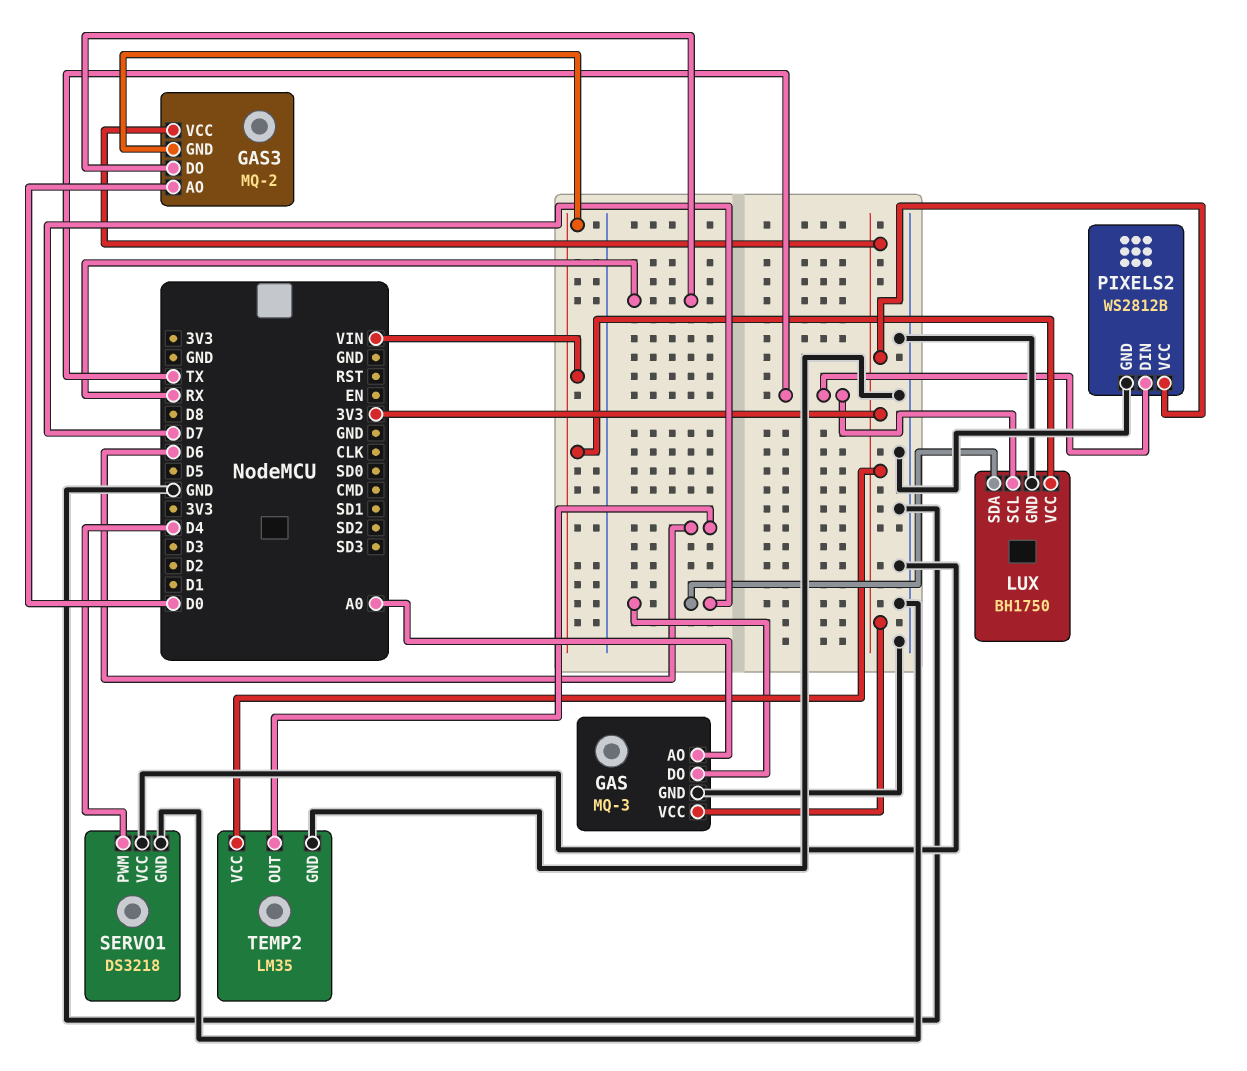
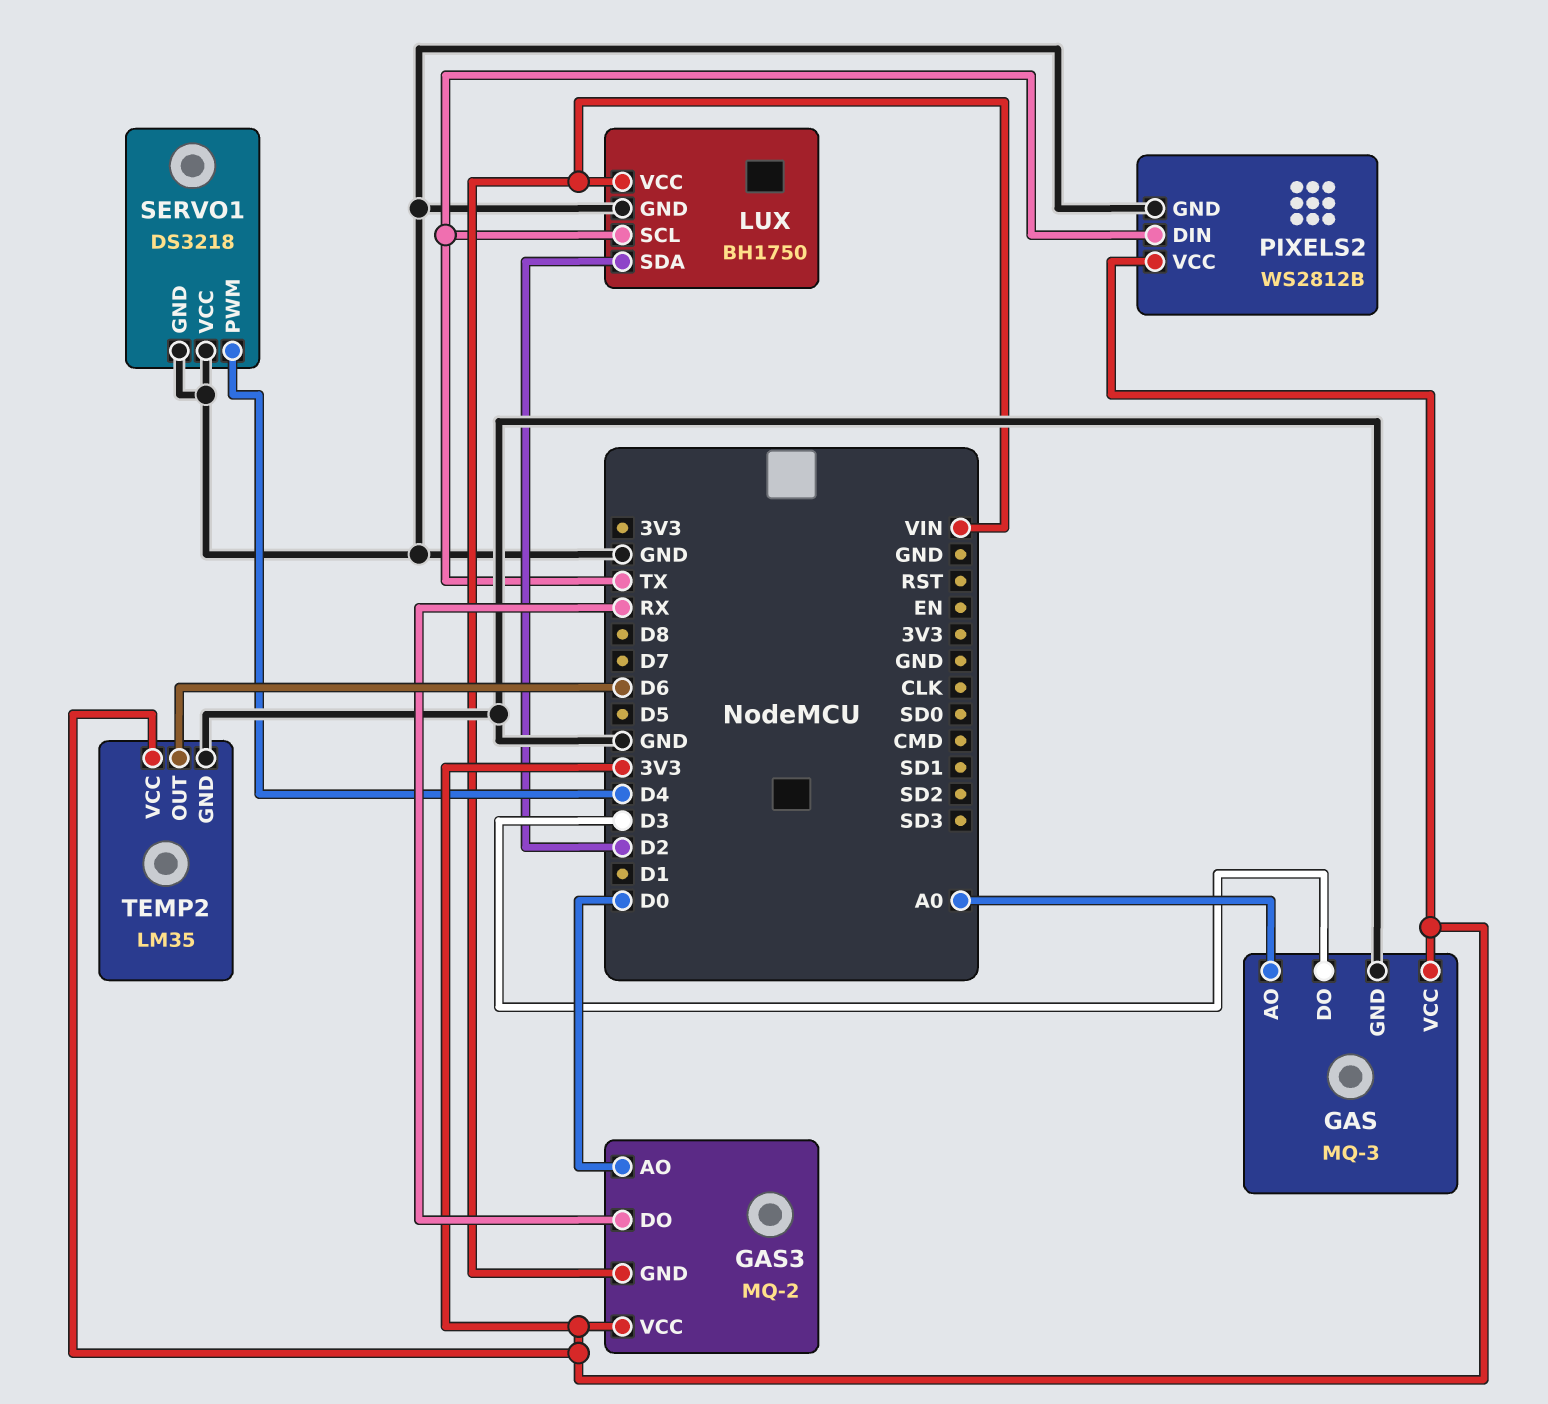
GAS pin DO: D7 -> D3
LUX pin SDA: D7 -> D2

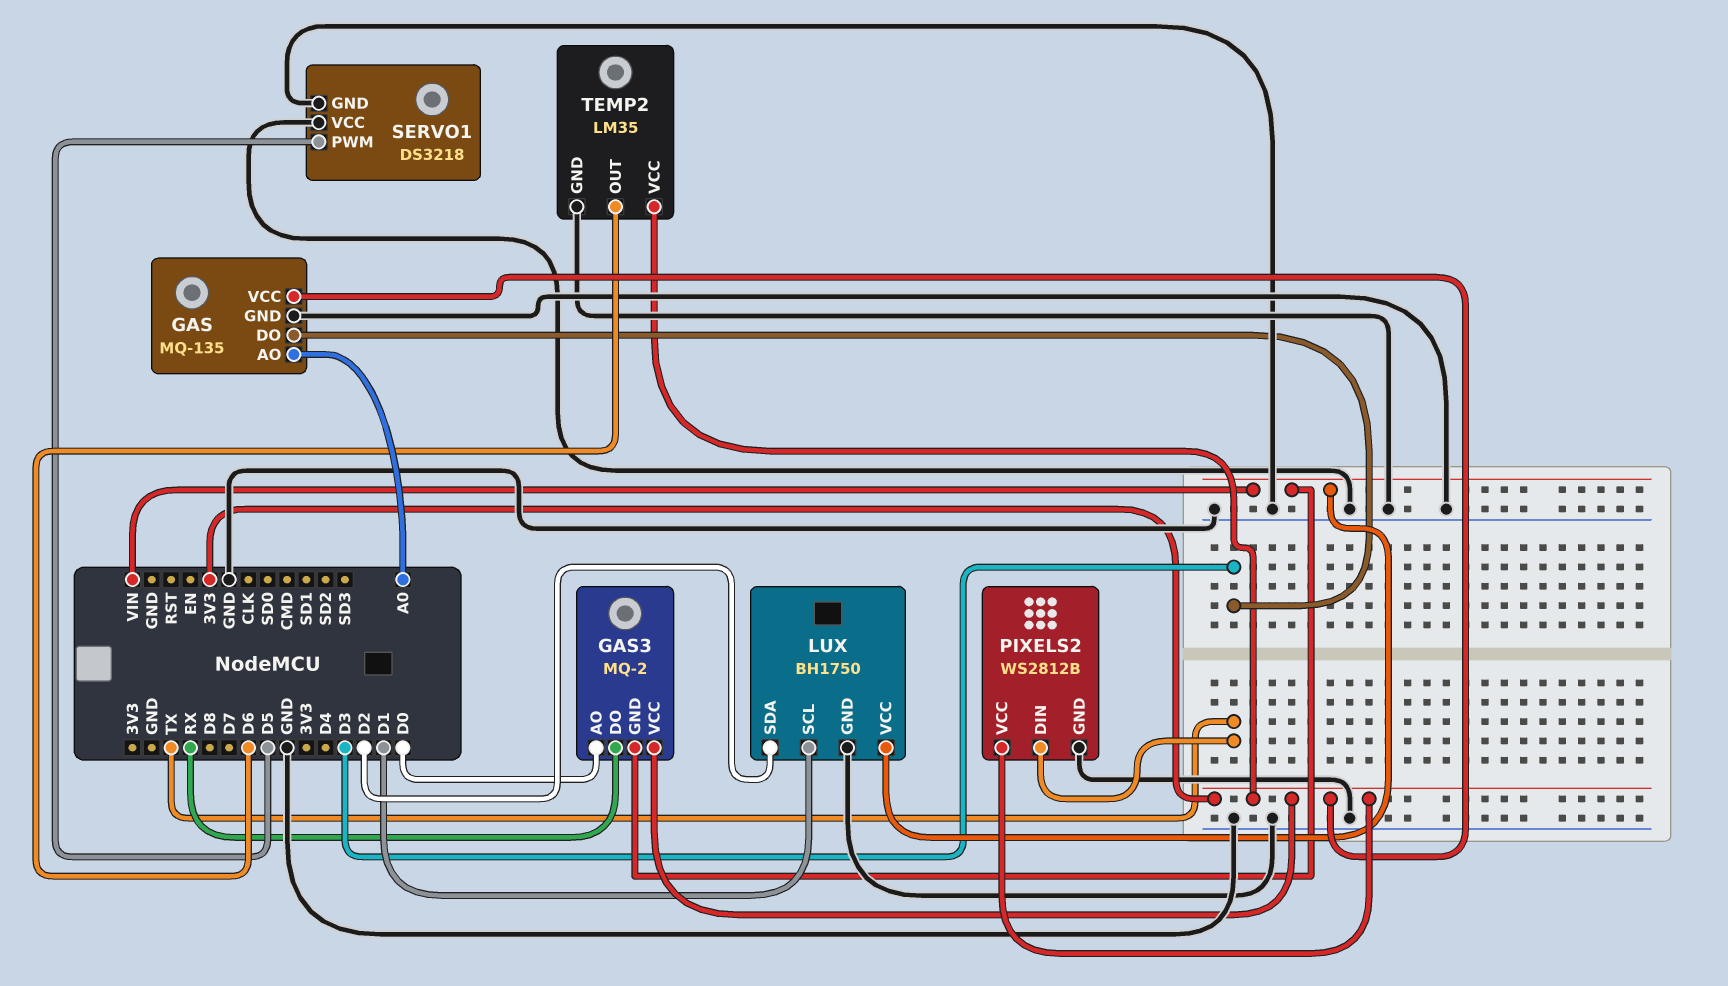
GAS: MQ-3 -> MQ-135
LUX pin SCL: TX -> D1
SERVO1 pin PWM: D4 -> D5

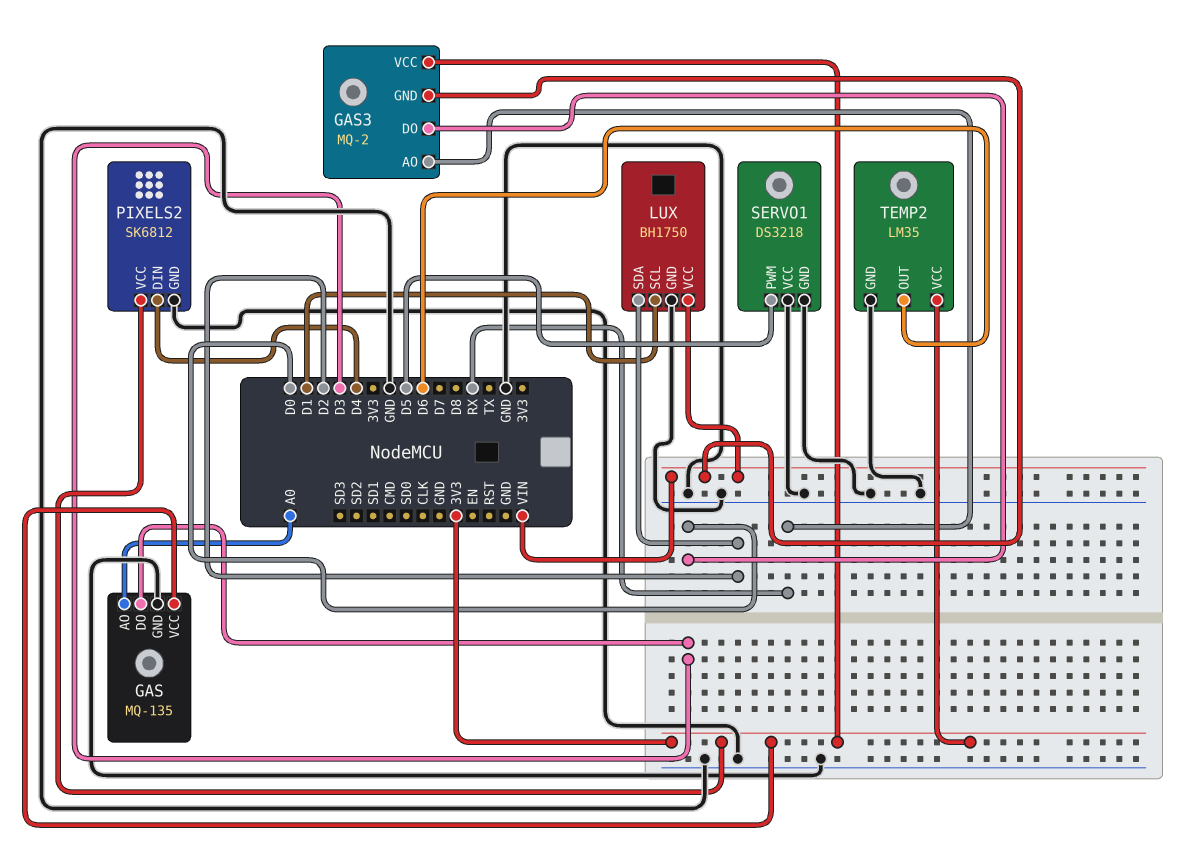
GAS3 pin AO: D0 -> RX
GAS3 pin DO: RX -> D0
PIXELS2: WS2812B -> SK6812
PIXELS2 pin DIN: TX -> D4

